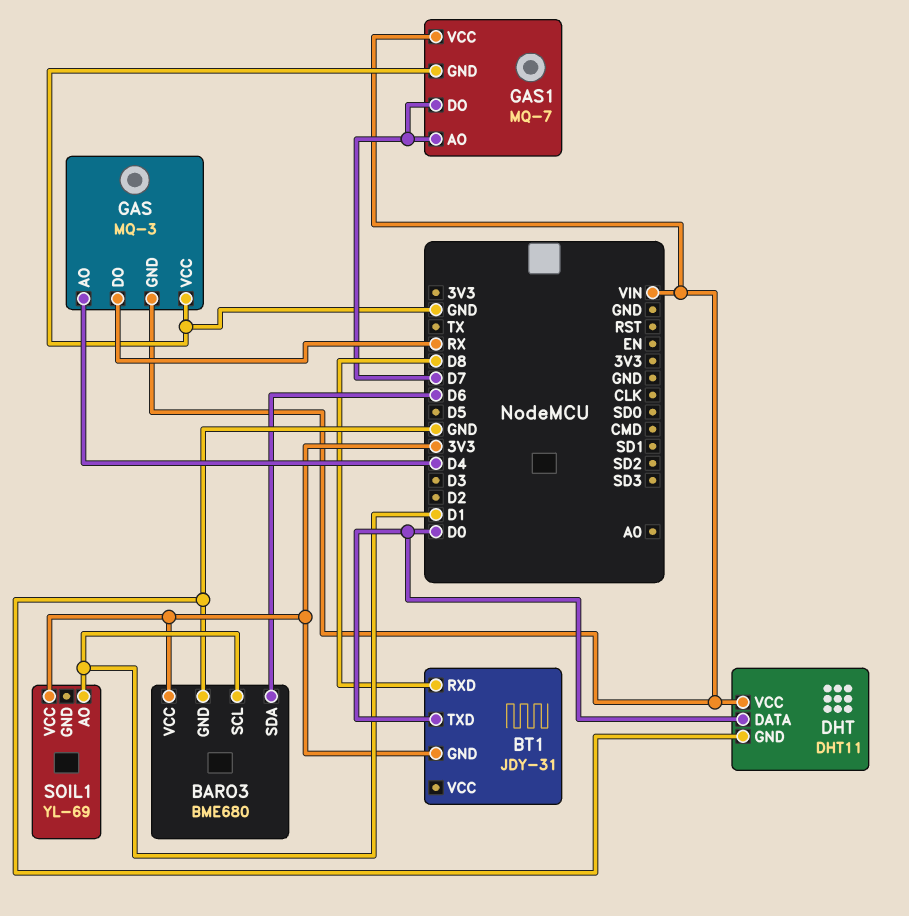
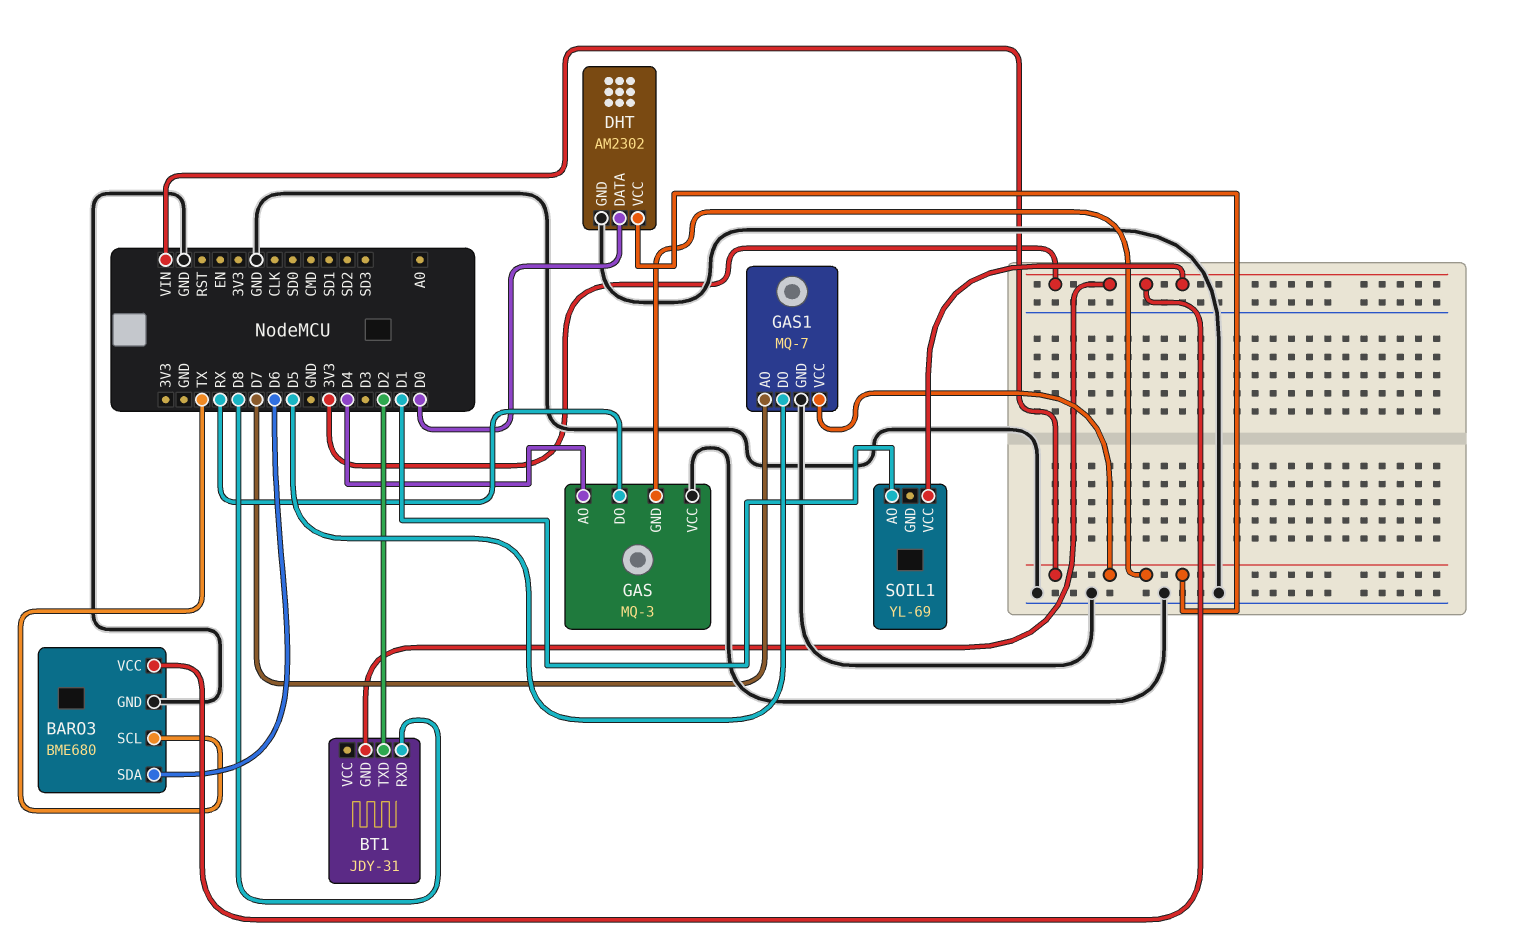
BARO3 pin SCL: D1 -> TX
BT1 pin TXD: D0 -> D2
DHT: DHT11 -> AM2302
GAS1 pin DO: D7 -> D5

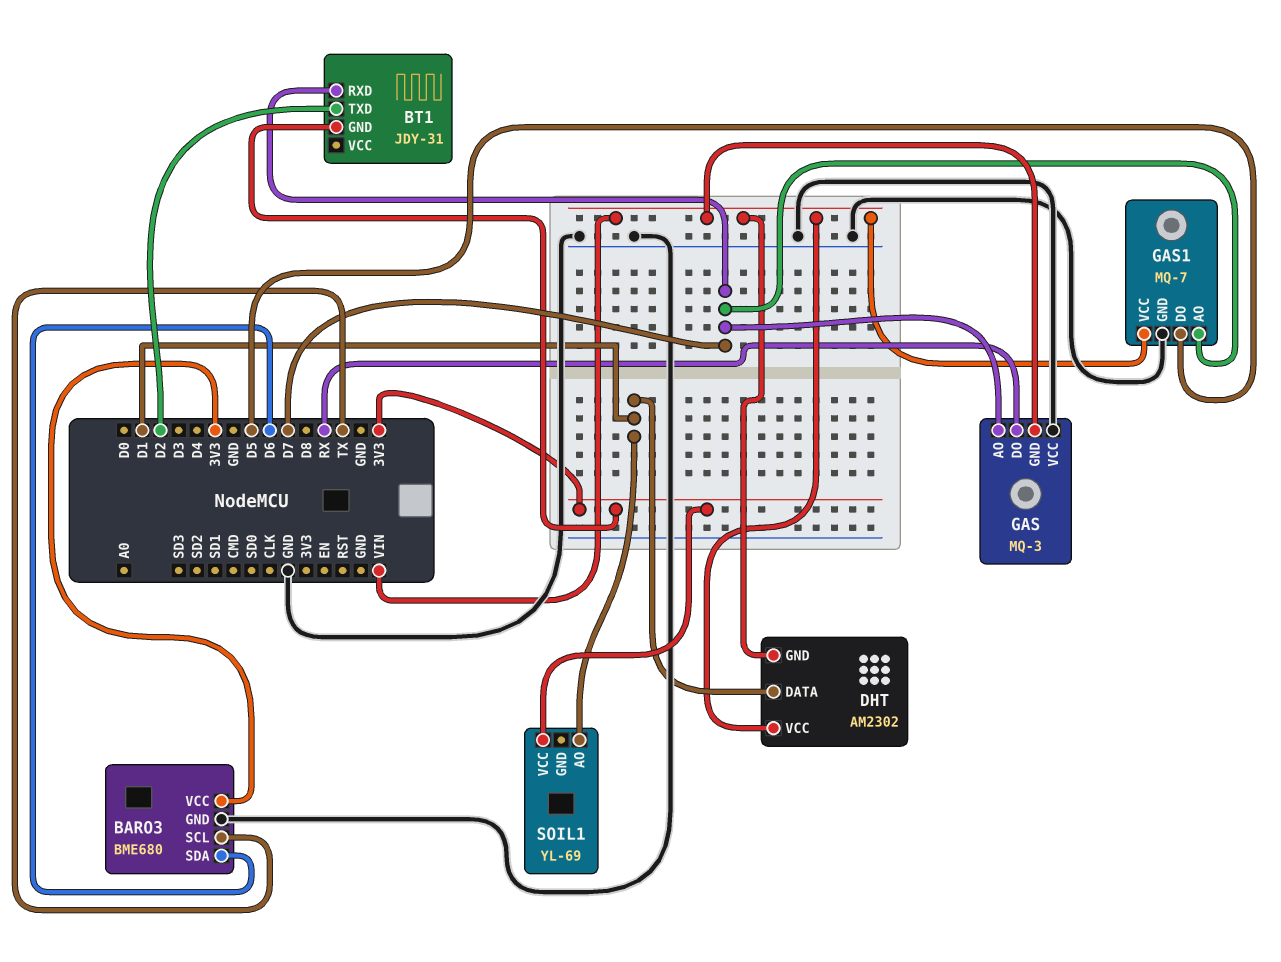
BT1 pin RXD: D8 -> D7
DHT pin DATA: D0 -> D1
DHT pin GND: GND -> VIN
GAS pin AO: D4 -> D7

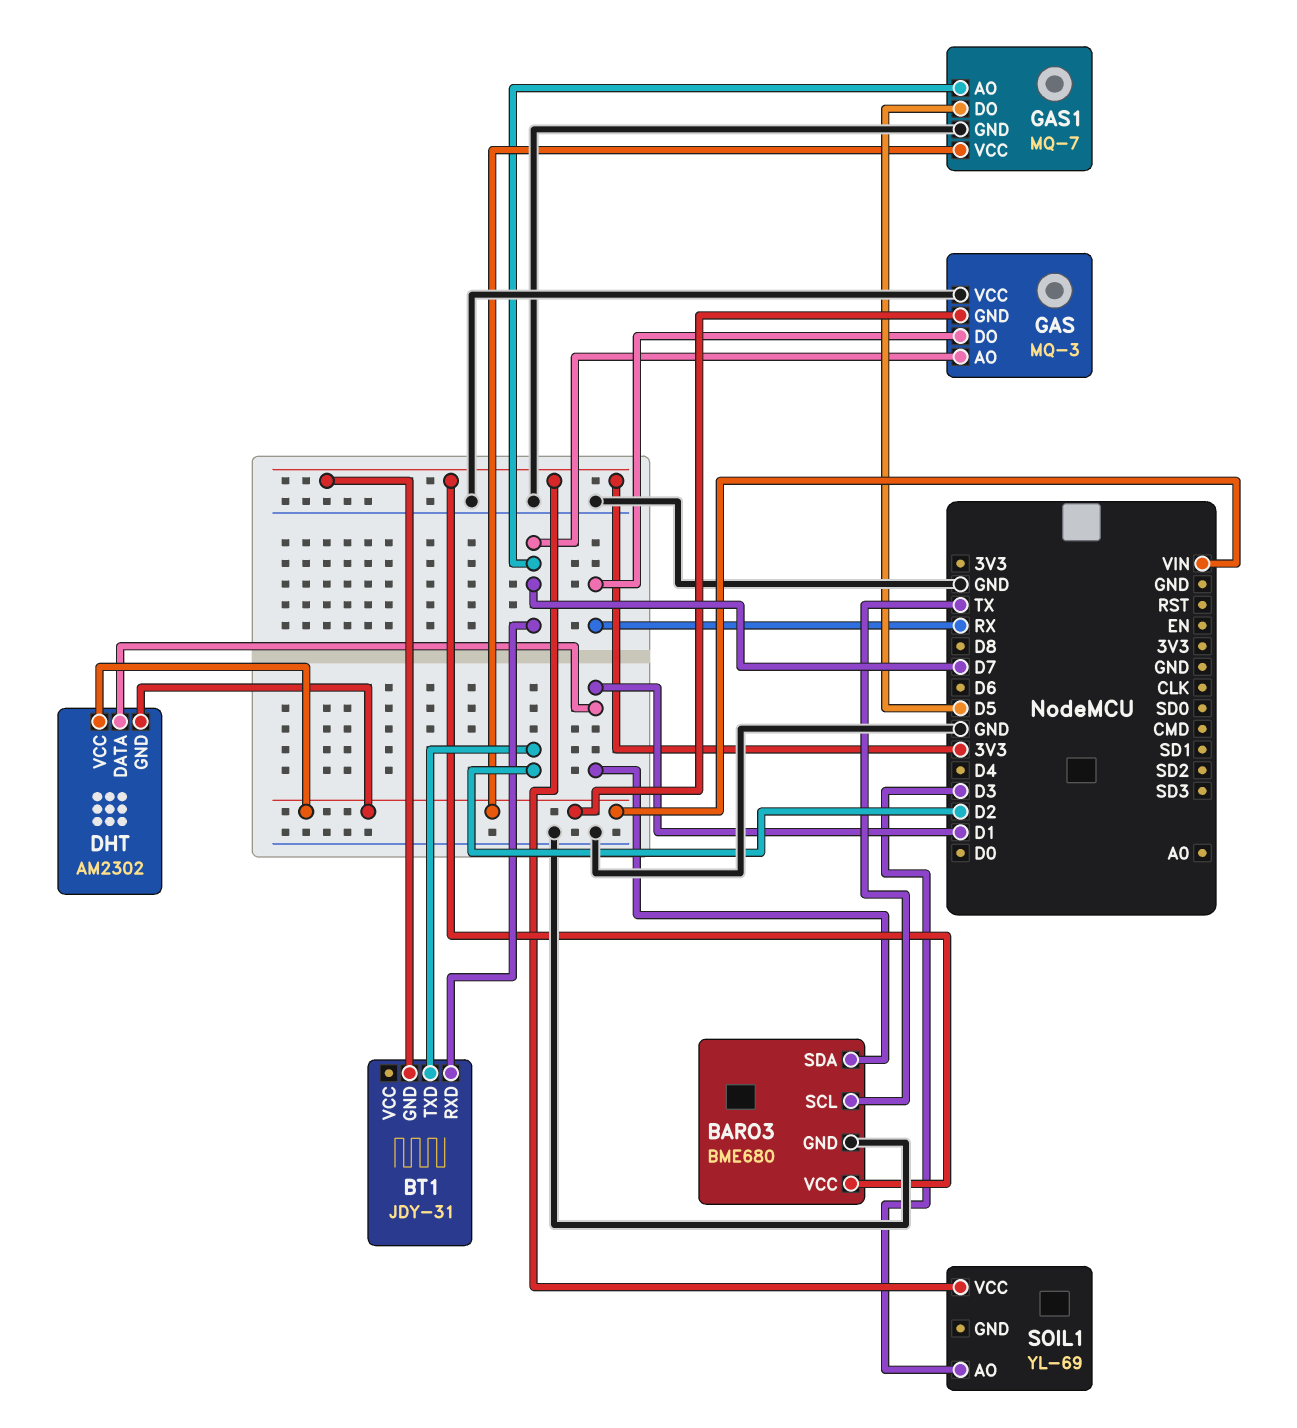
BARO3 pin SDA: D6 -> D1
SOIL1 pin AO: D1 -> D3

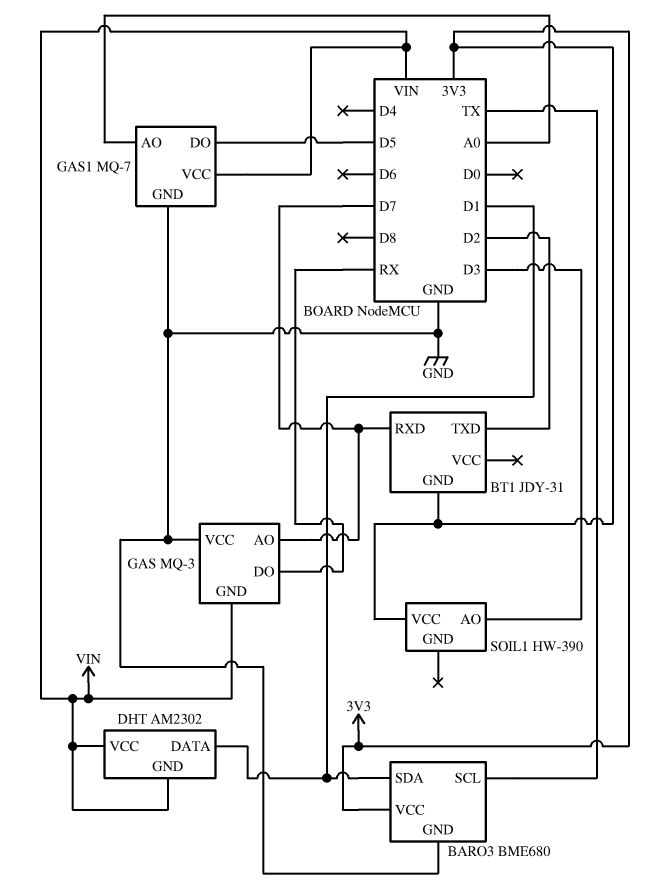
GAS1 pin AO: D7 -> A0
SOIL1: YL-69 -> HW-390

